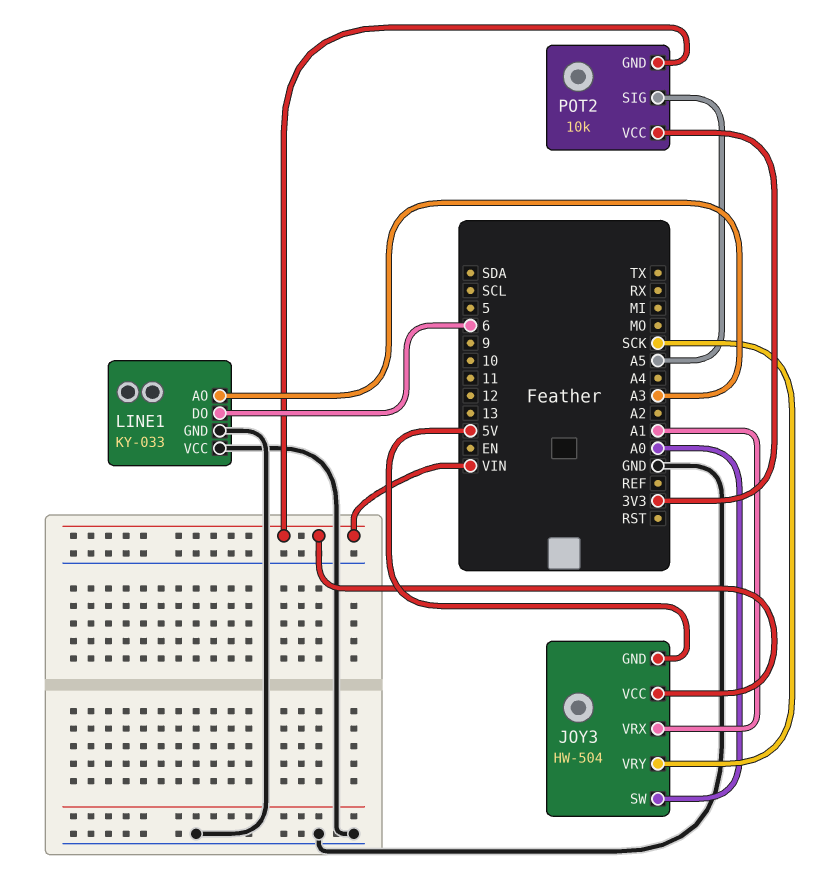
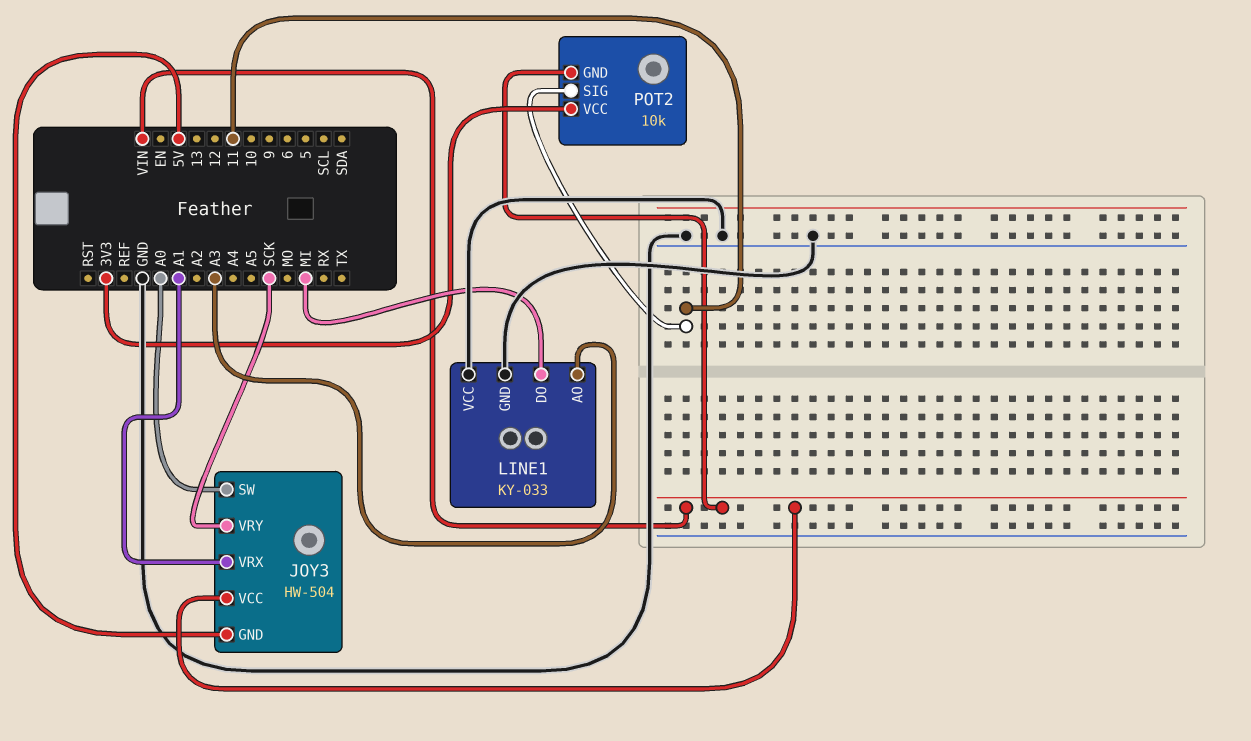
LINE1 pin DO: 6 -> MI
POT2 pin SIG: A5 -> 11

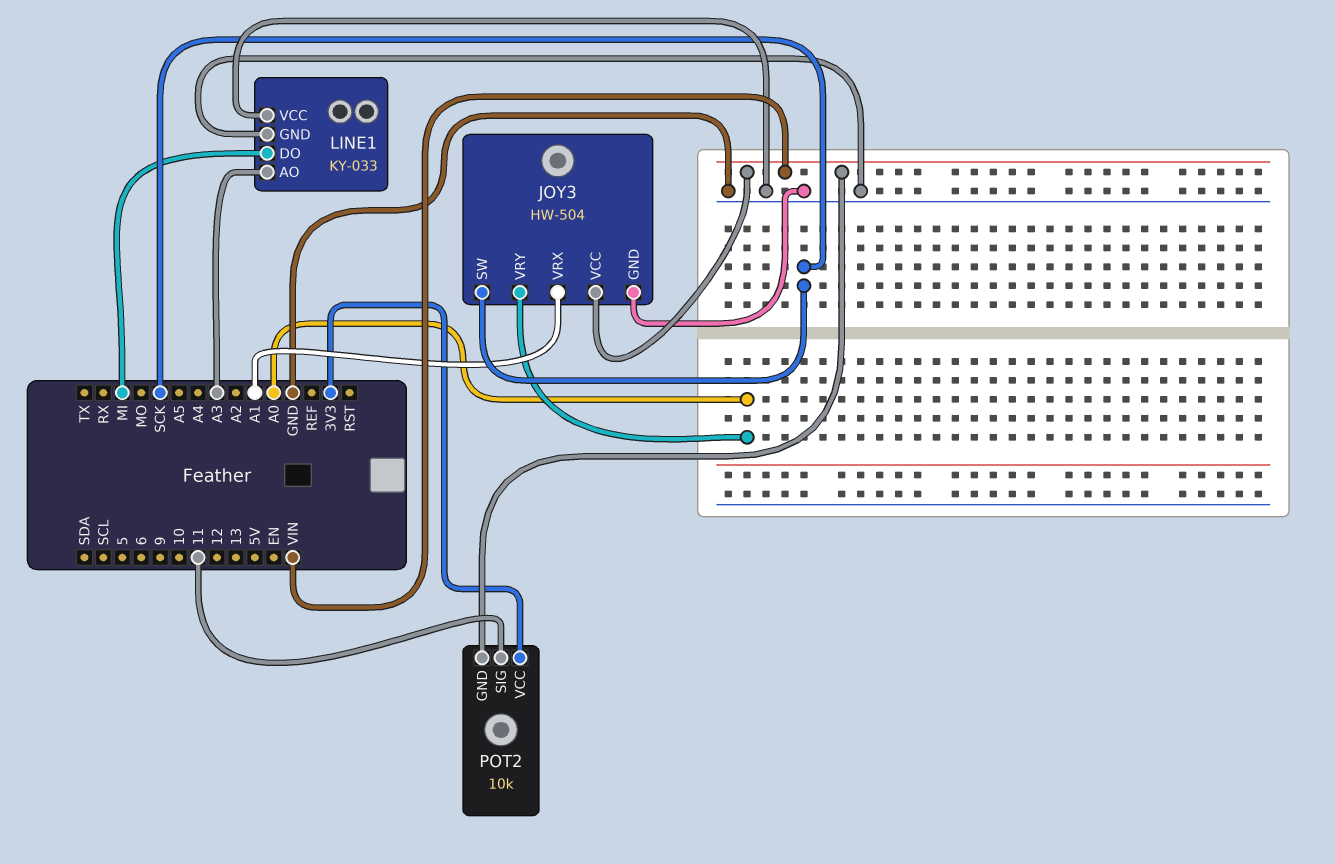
JOY3 pin GND: 5V -> GND
JOY3 pin SW: A0 -> SCK
JOY3 pin VRY: SCK -> A0

